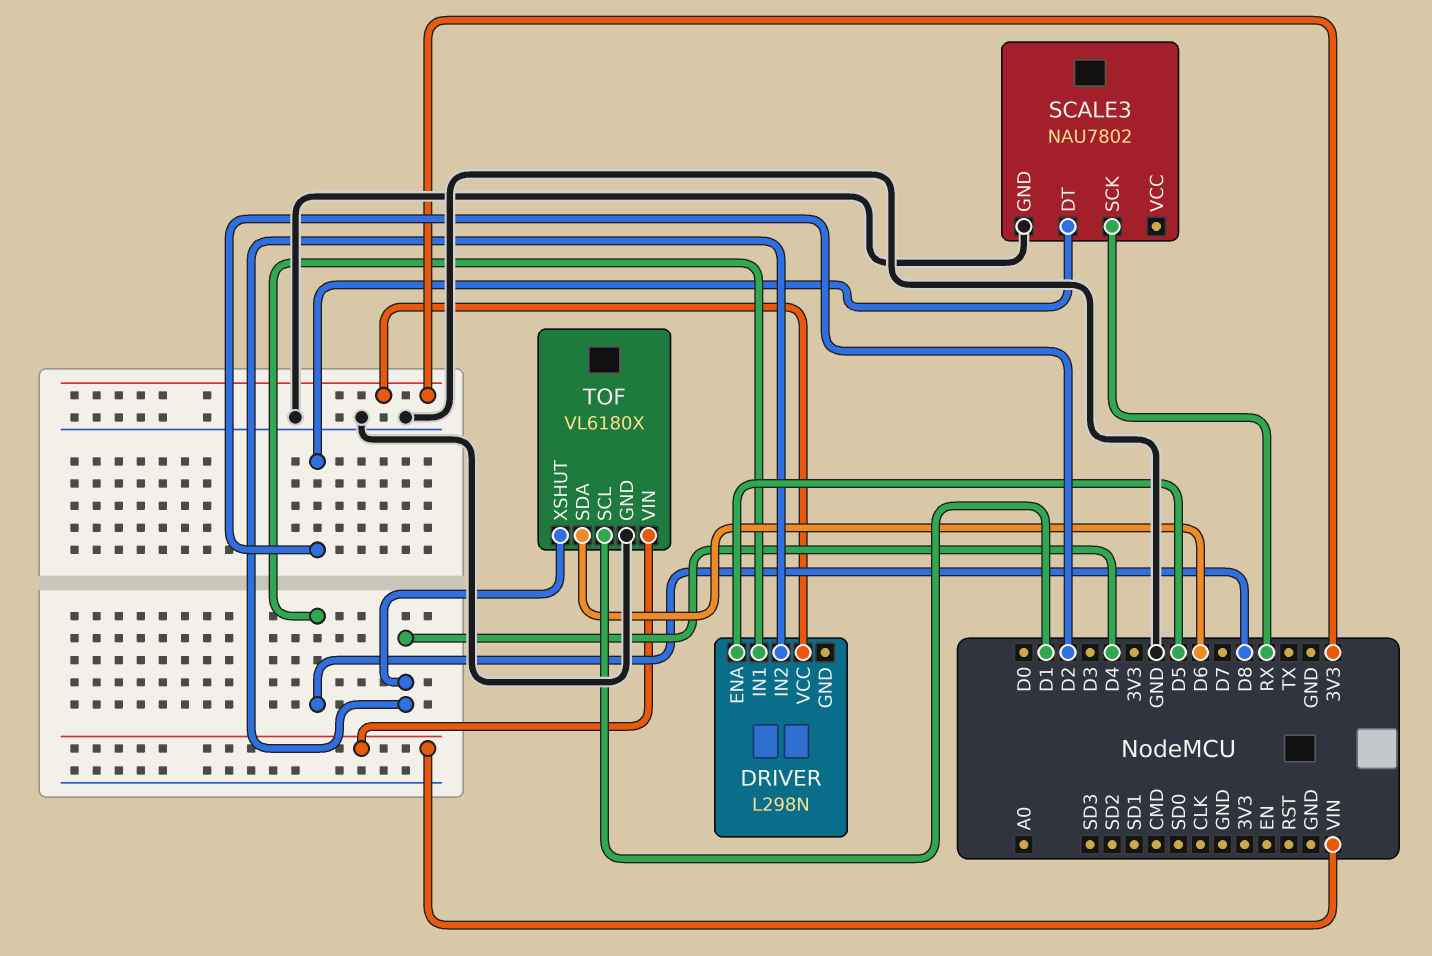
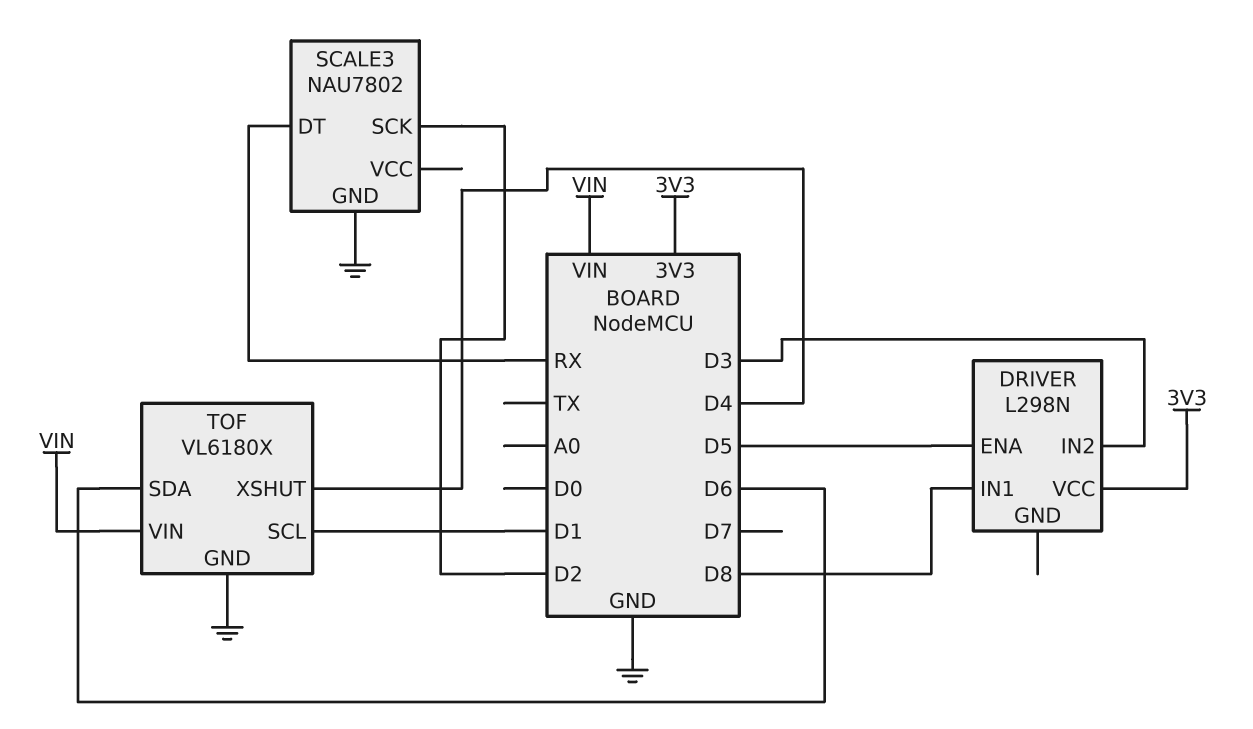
DRIVER pin IN2: D4 -> D3
SCALE3 pin DT: D2 -> RX
SCALE3 pin SCK: RX -> D2

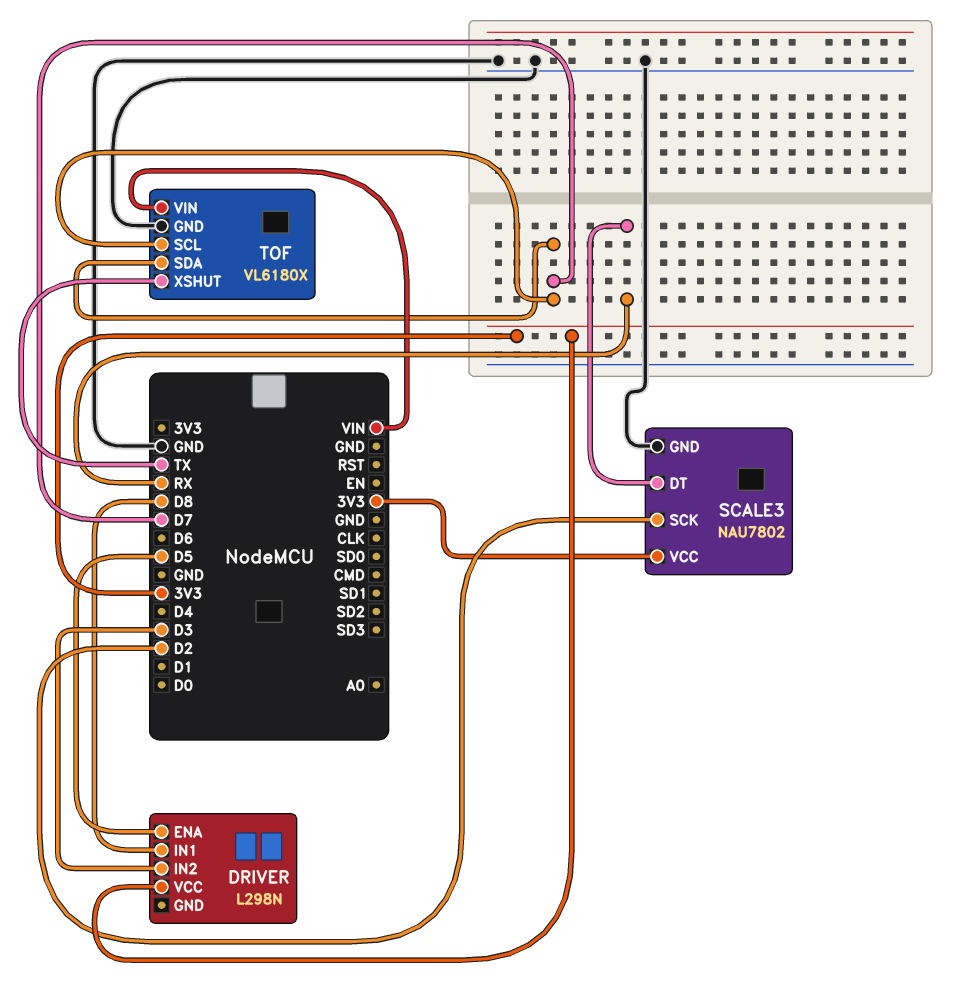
SCALE3 pin VCC: none -> 3V3
TOF pin SCL: D1 -> D7
TOF pin SDA: D6 -> D7
TOF pin XSHUT: D4 -> TX

